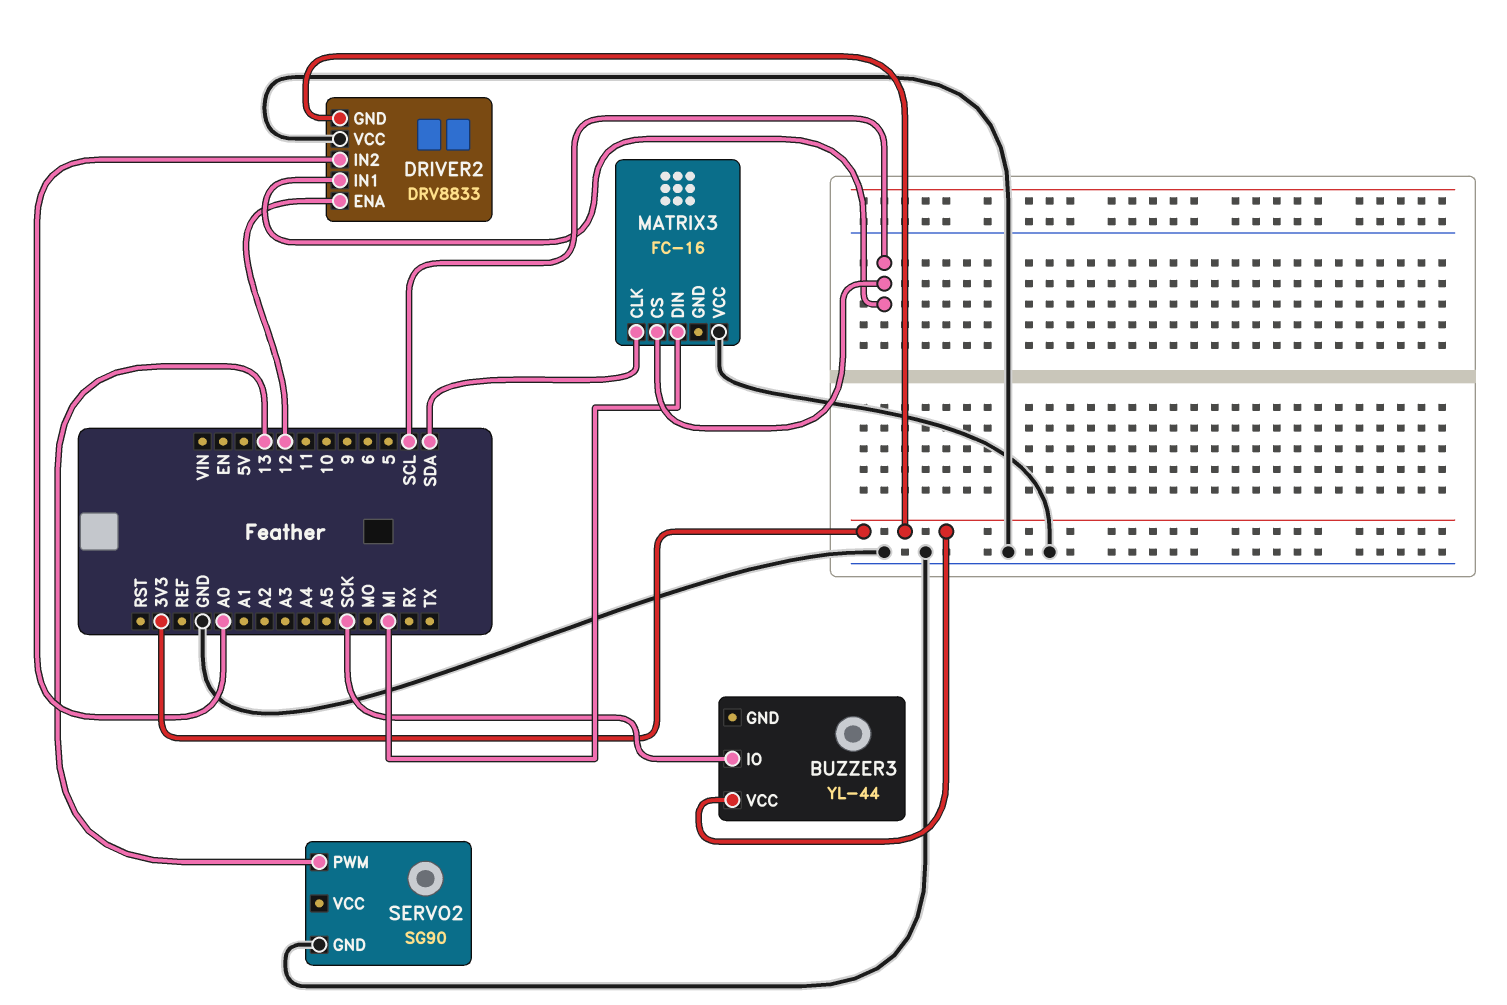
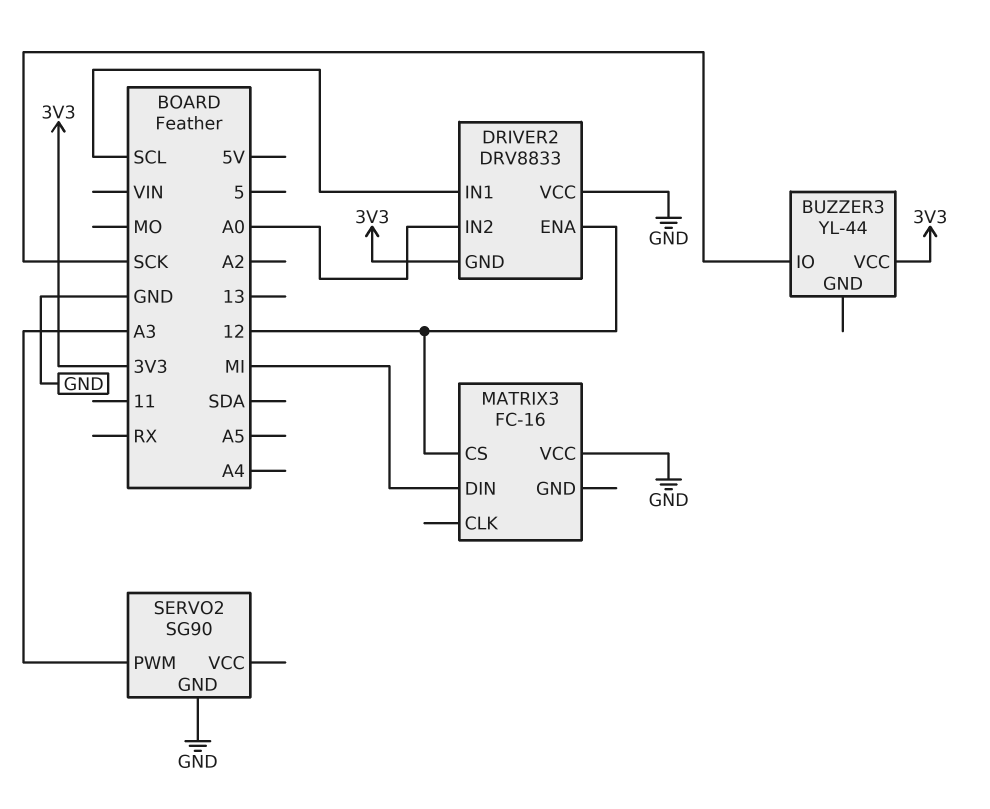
MATRIX3 pin CLK: SDA -> none
MATRIX3 pin CS: SCL -> 12
SERVO2 pin PWM: 13 -> A3

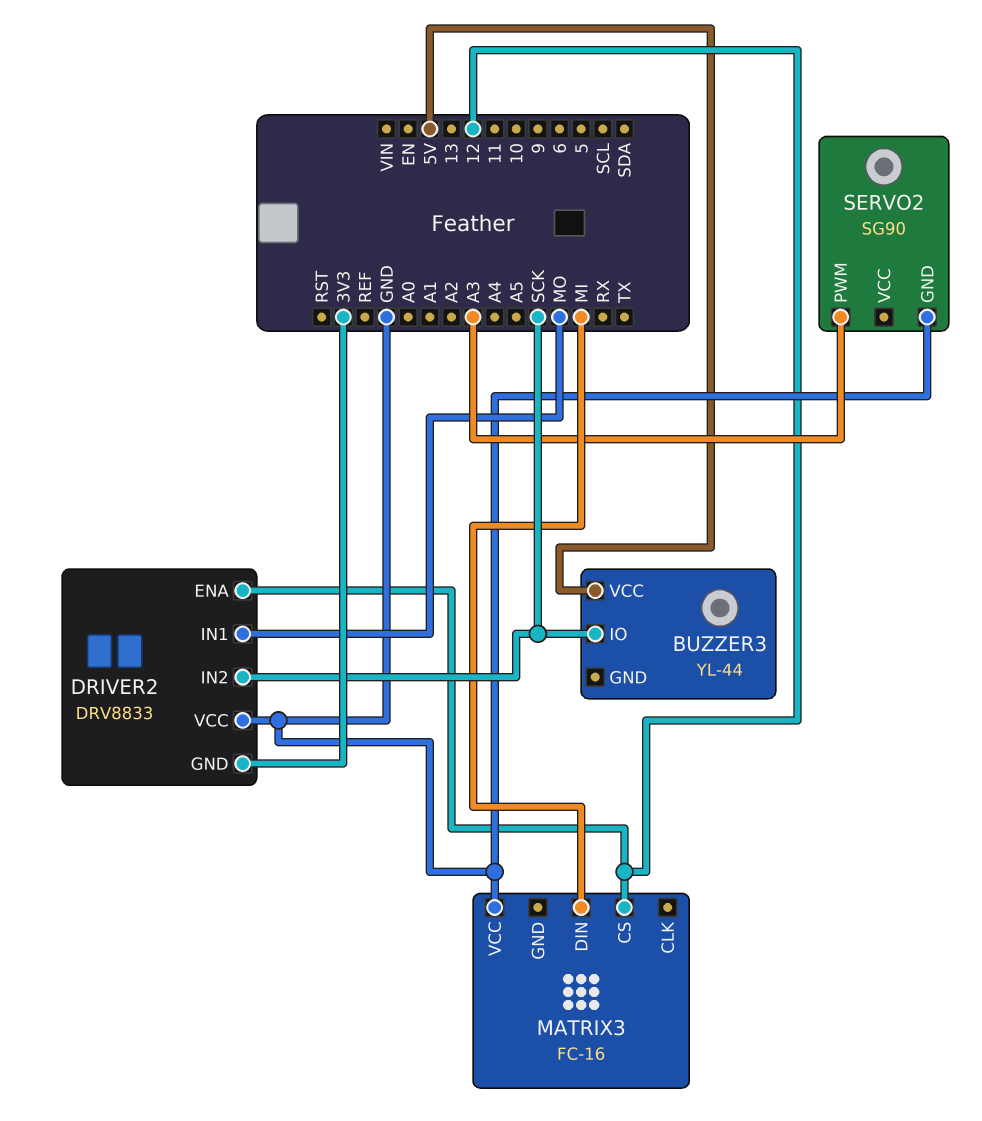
BUZZER3 pin VCC: 3V3 -> 5V
DRIVER2 pin IN1: SCL -> MO
DRIVER2 pin IN2: A0 -> SCK

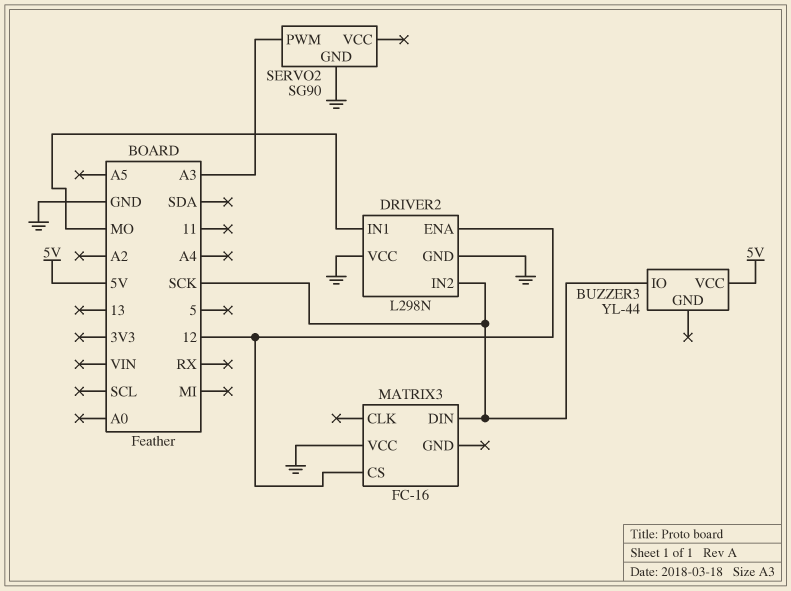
DRIVER2: DRV8833 -> L298N
DRIVER2 pin GND: 3V3 -> GND
MATRIX3 pin DIN: MI -> SCK

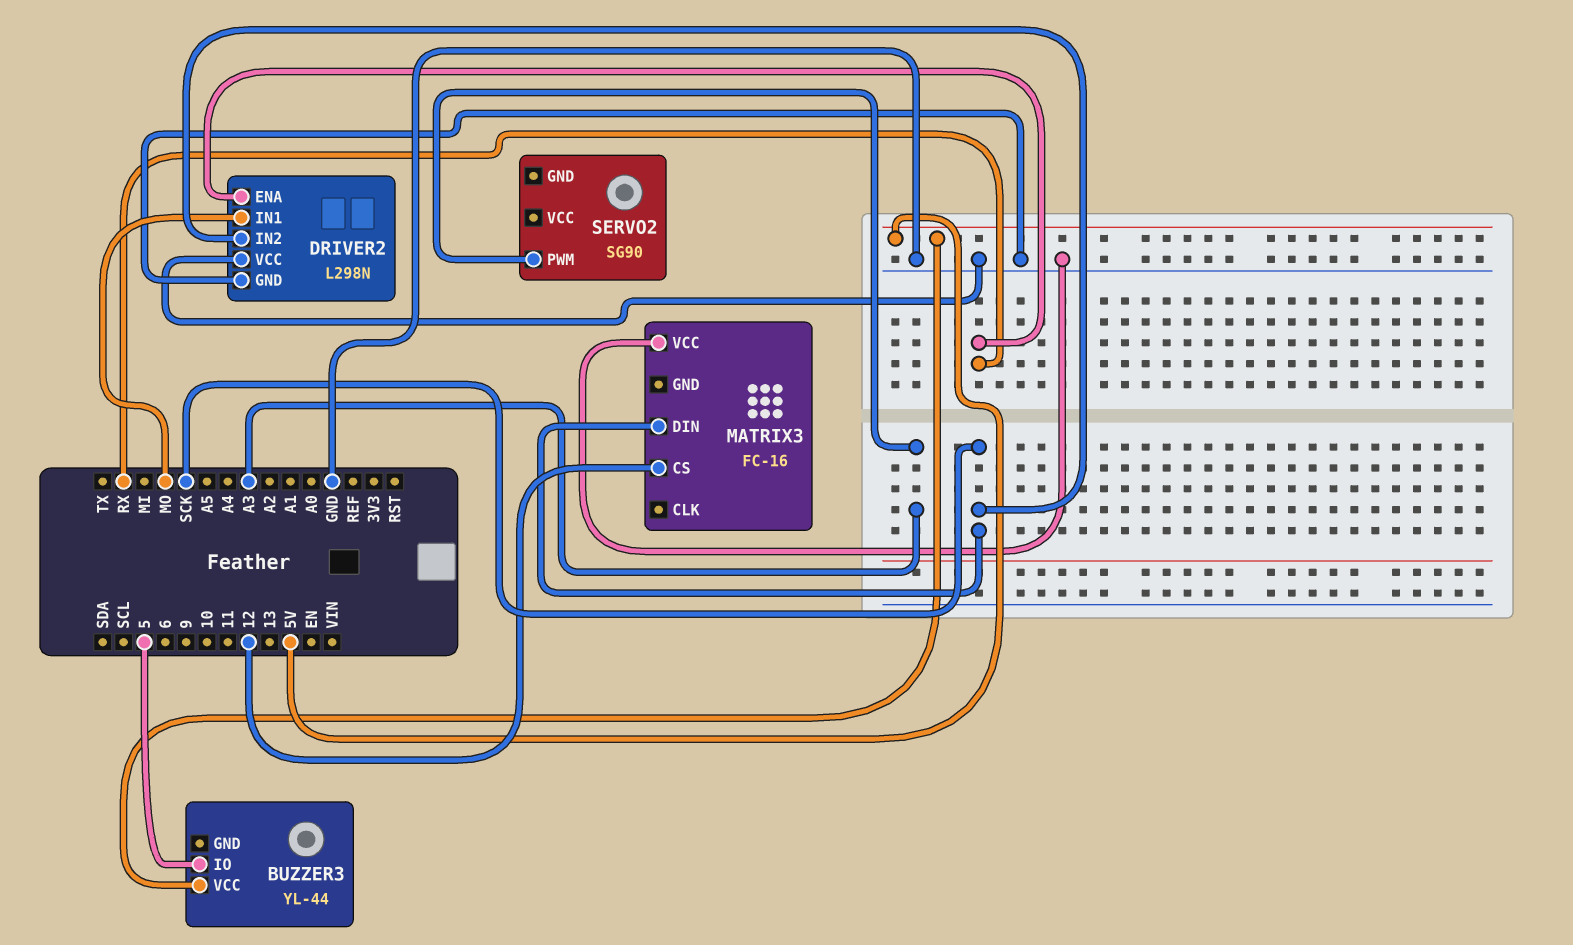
BUZZER3 pin IO: SCK -> 5
DRIVER2 pin ENA: 12 -> RX
SERVO2 pin GND: GND -> none

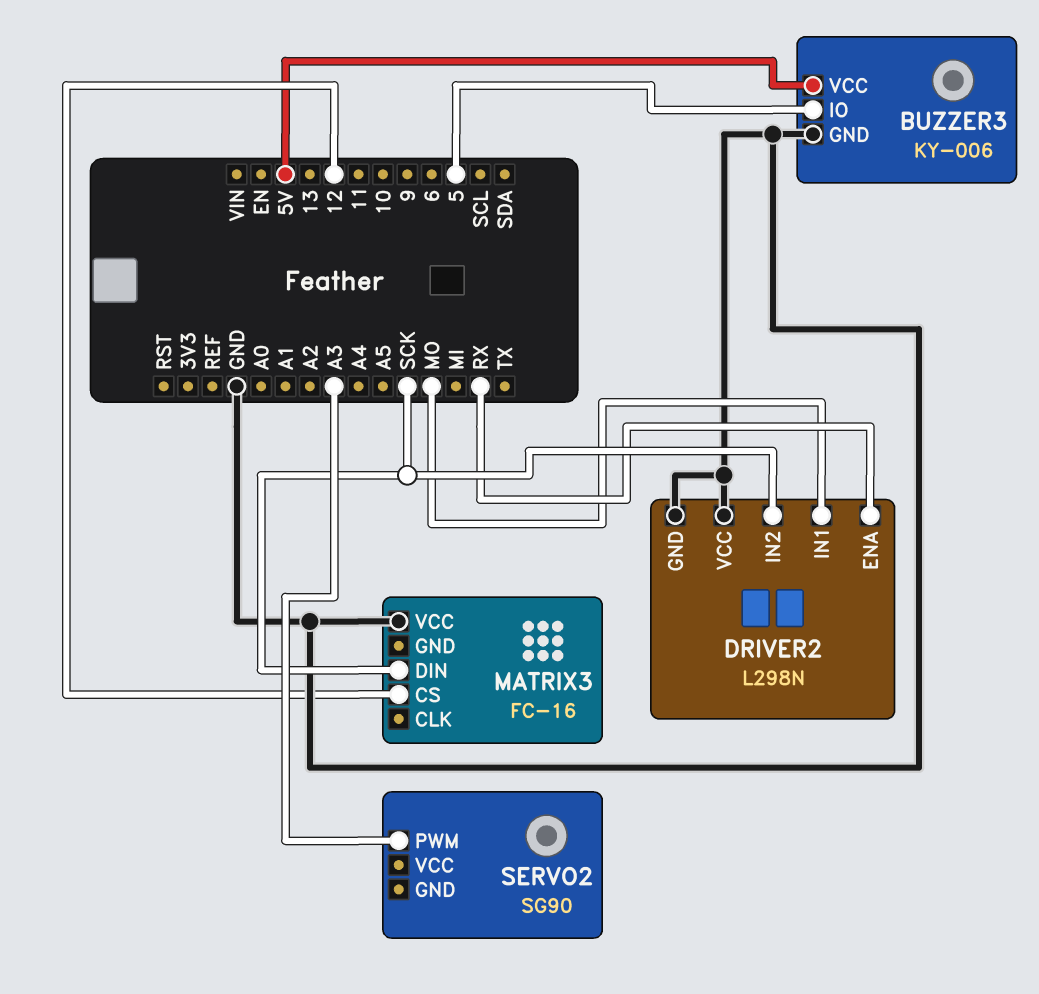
BUZZER3: YL-44 -> KY-006
BUZZER3 pin GND: none -> GND

